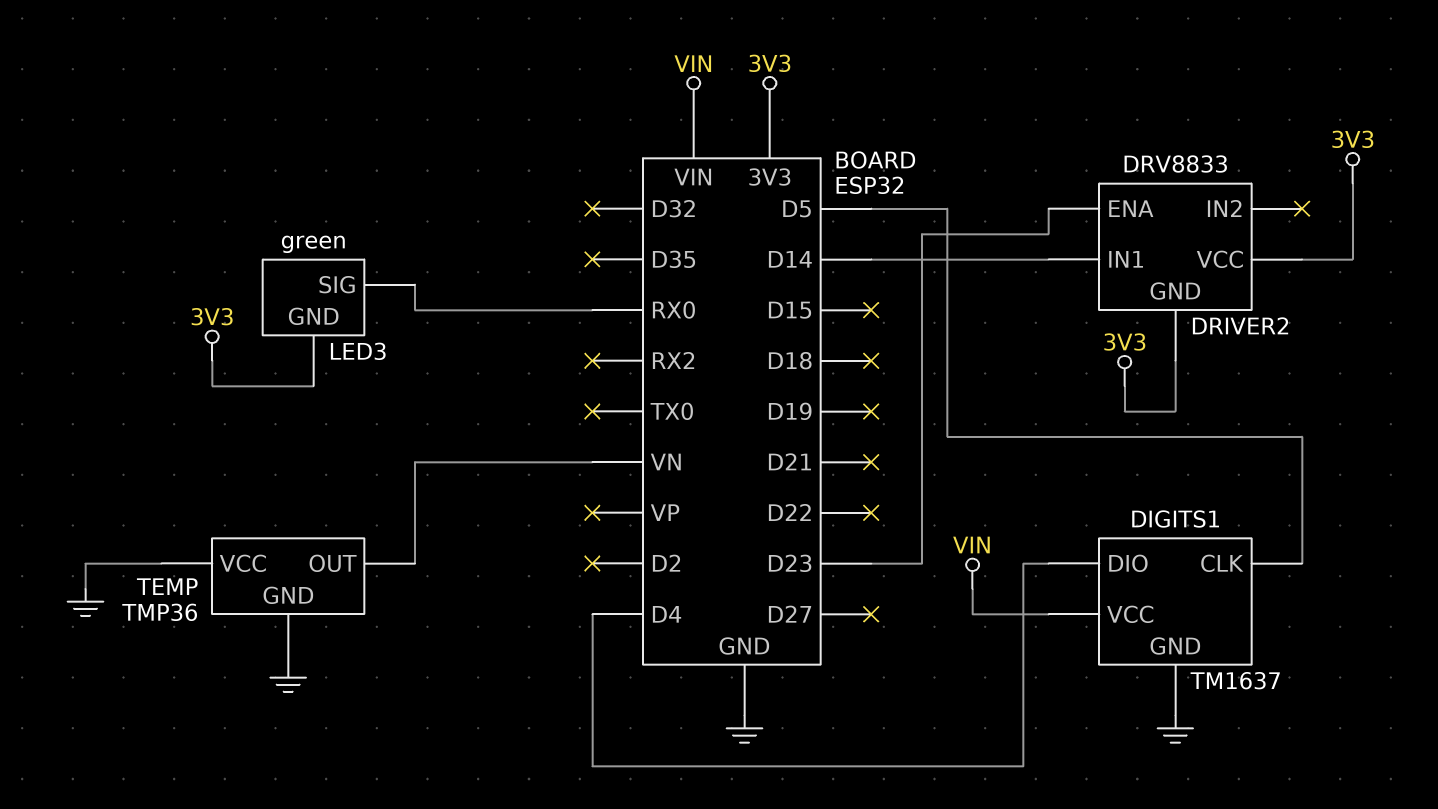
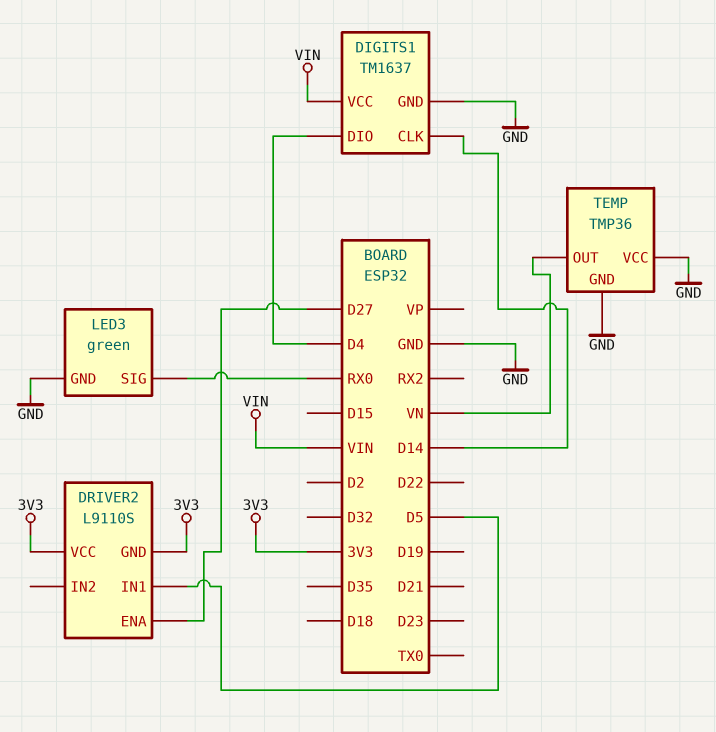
DIGITS1 pin CLK: D5 -> D14
DRIVER2: DRV8833 -> L9110S
DRIVER2 pin ENA: D23 -> D27
DRIVER2 pin IN1: D14 -> D5
LED3 pin GND: 3V3 -> GND

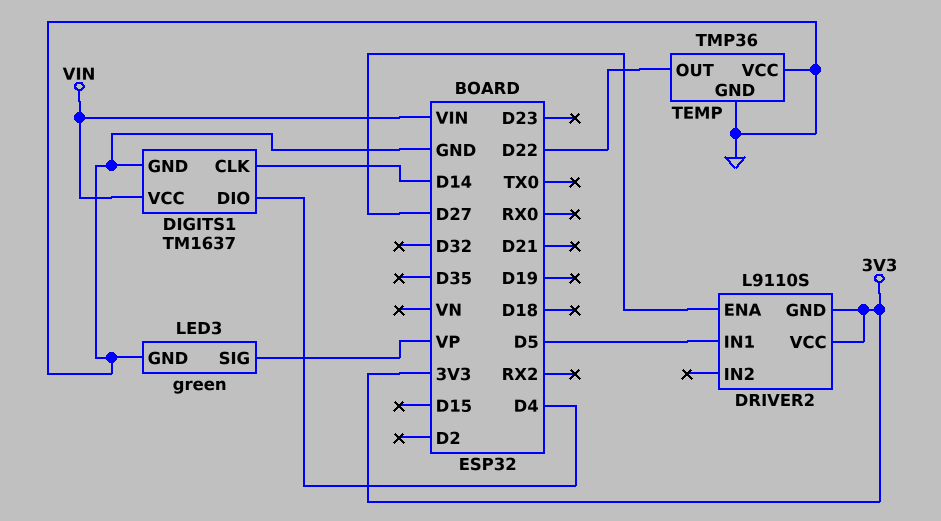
LED3 pin SIG: RX0 -> VP
TEMP pin OUT: VN -> D22

